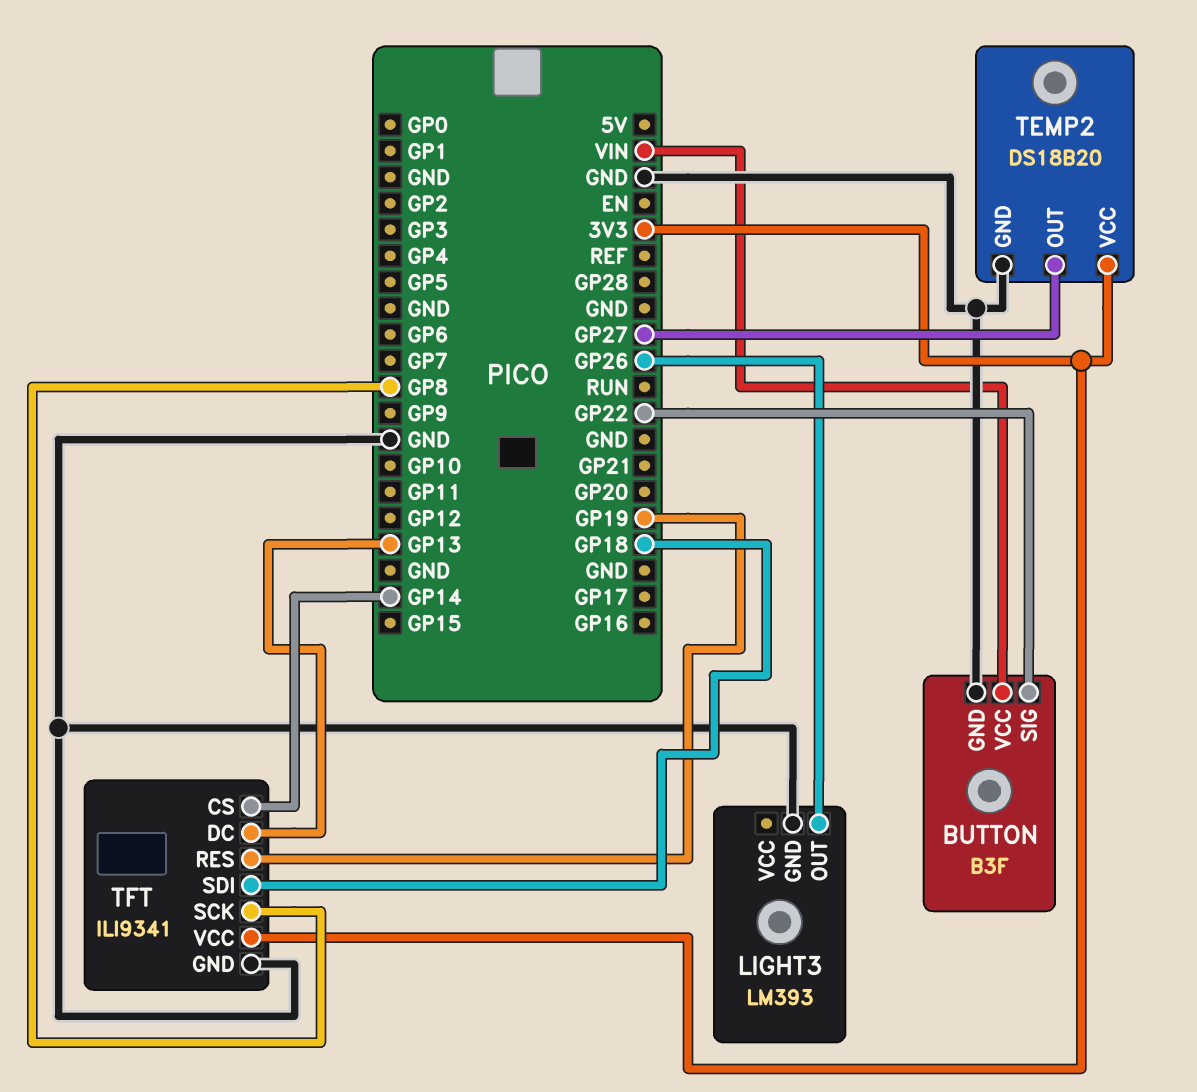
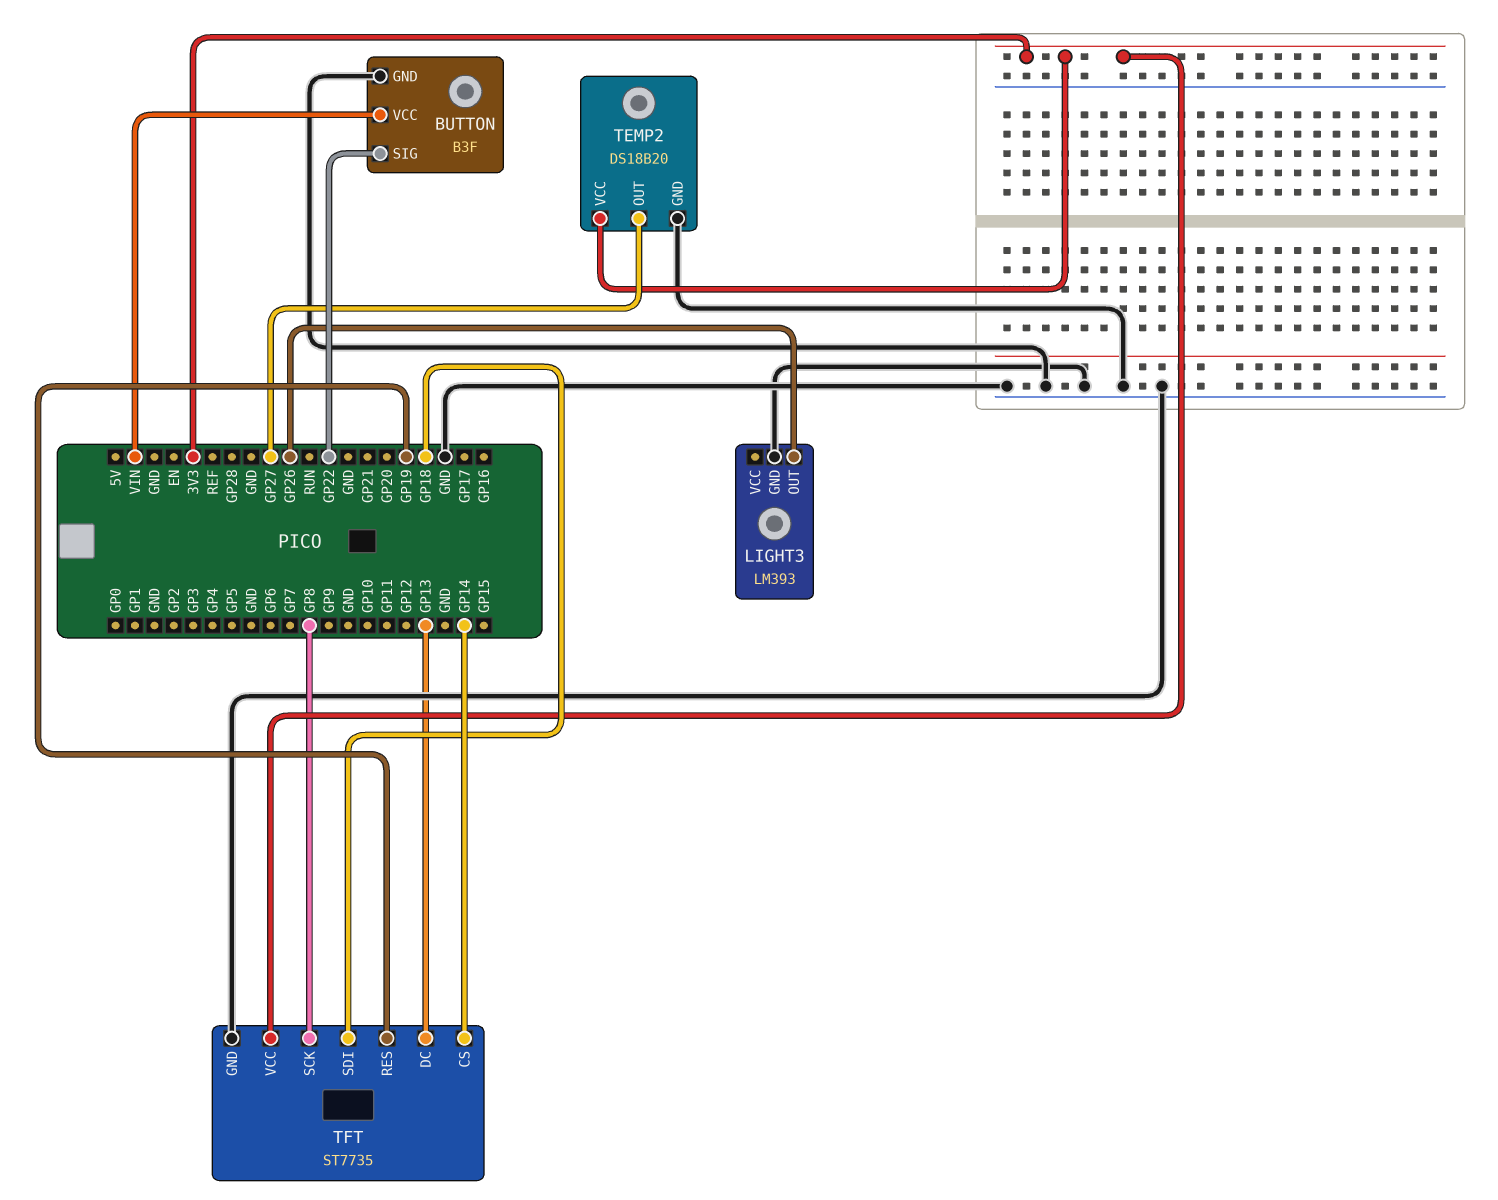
TFT: ILI9341 -> ST7735

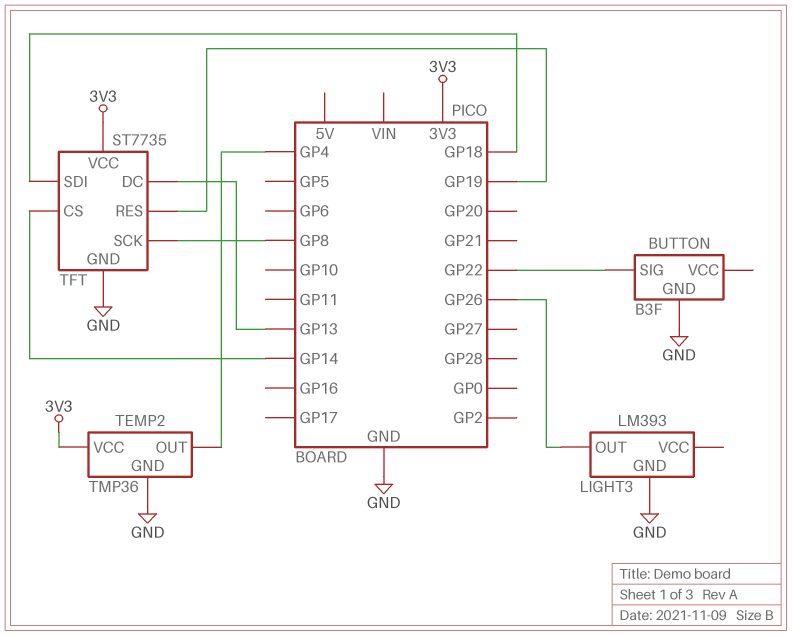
BUTTON pin VCC: VIN -> none
TEMP2: DS18B20 -> TMP36
TEMP2 pin OUT: GP27 -> GP4

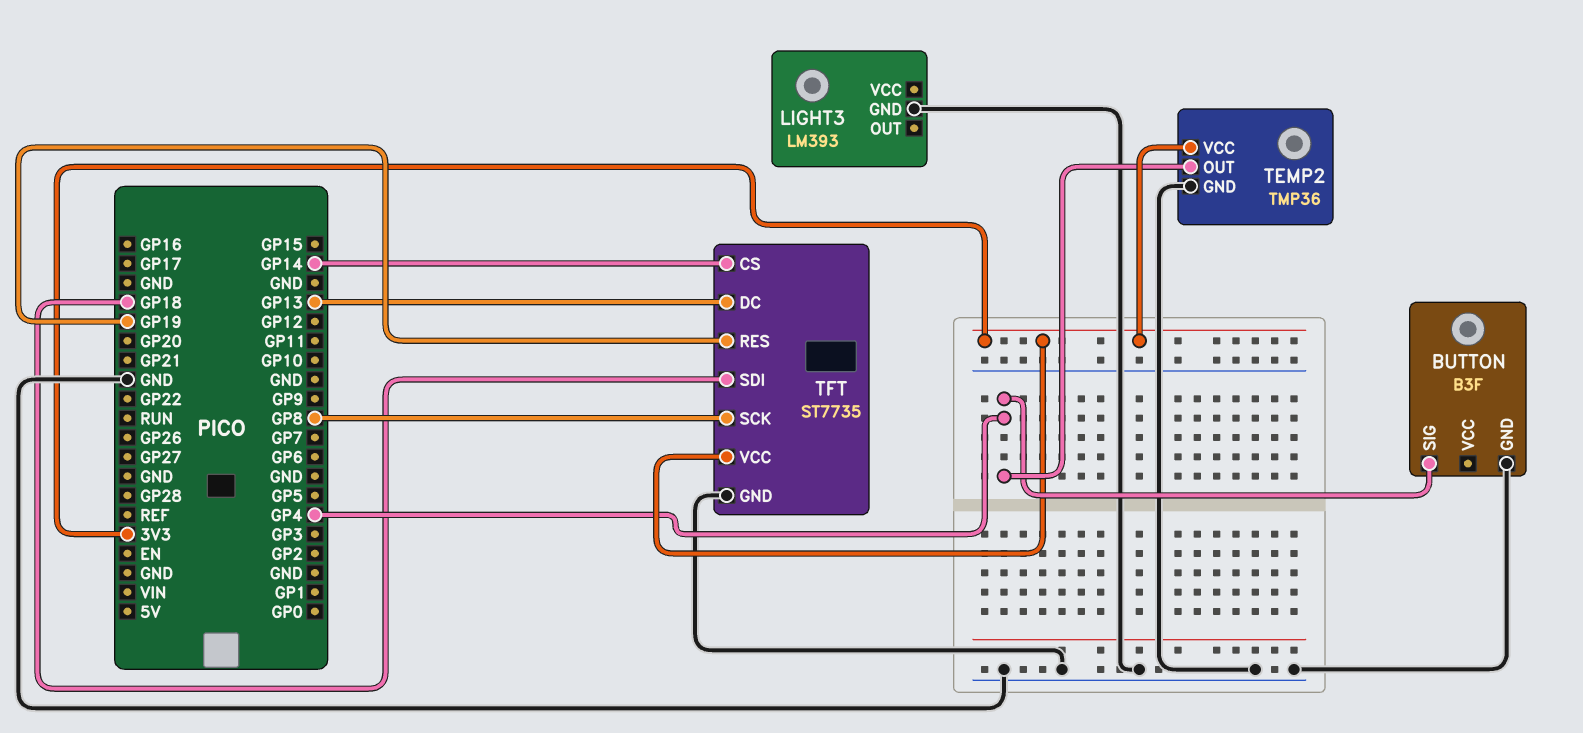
BUTTON pin SIG: GP22 -> GP4
LIGHT3 pin OUT: GP26 -> none

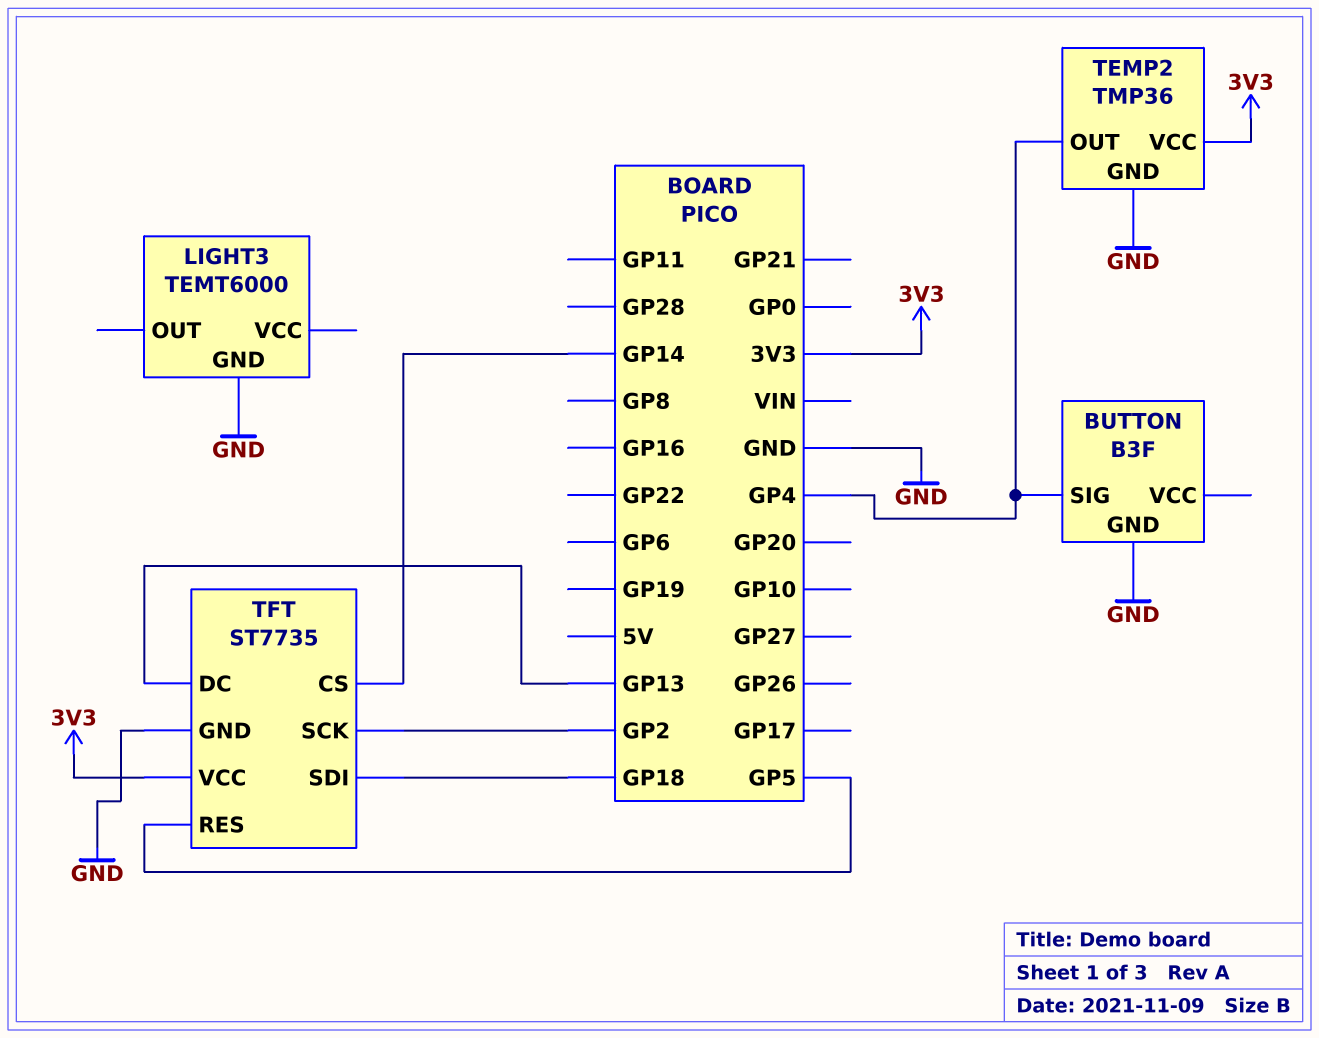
LIGHT3: LM393 -> TEMT6000
TFT pin RES: GP19 -> GP5
TFT pin SCK: GP8 -> GP2

